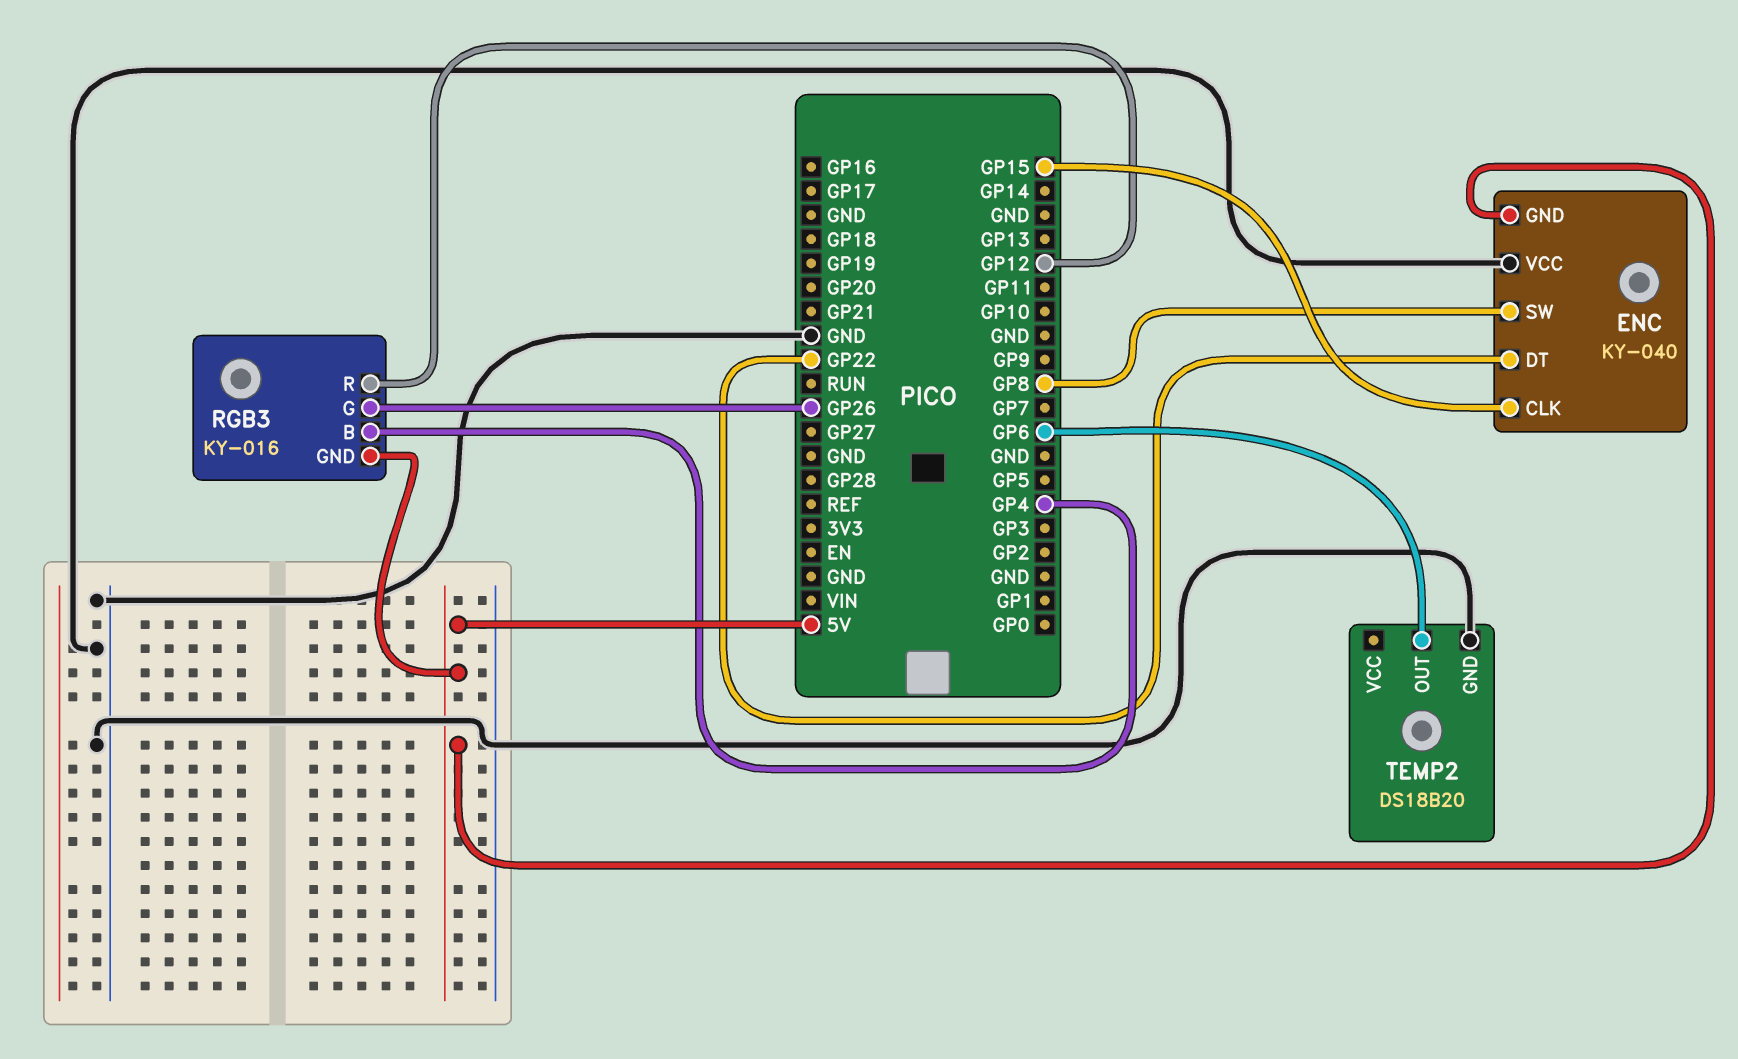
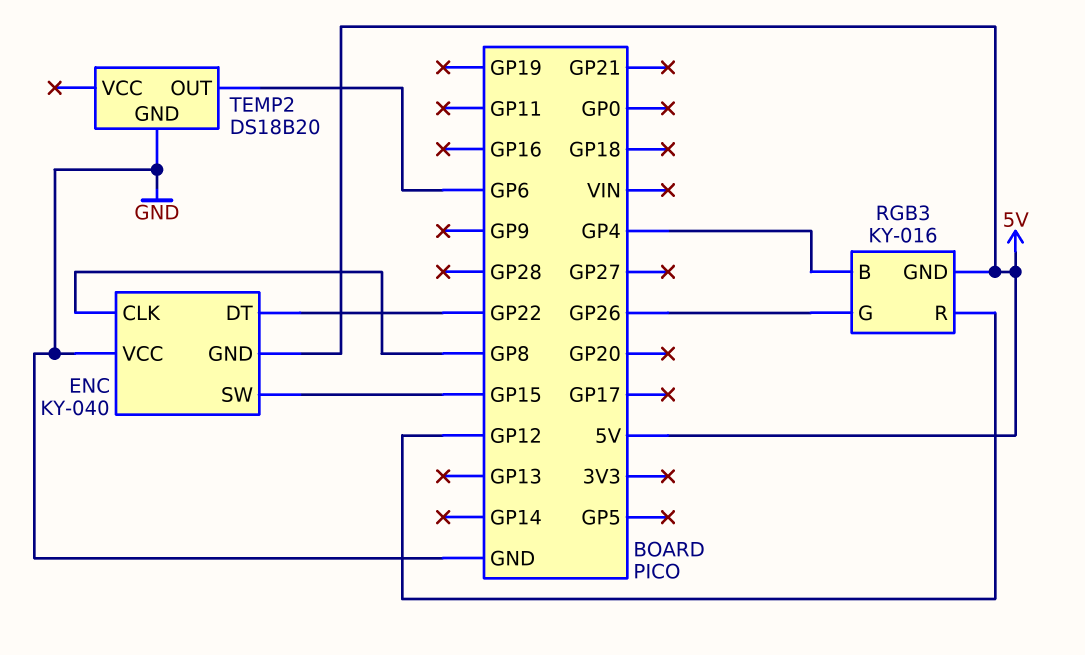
ENC pin CLK: GP15 -> GP8
ENC pin SW: GP8 -> GP15

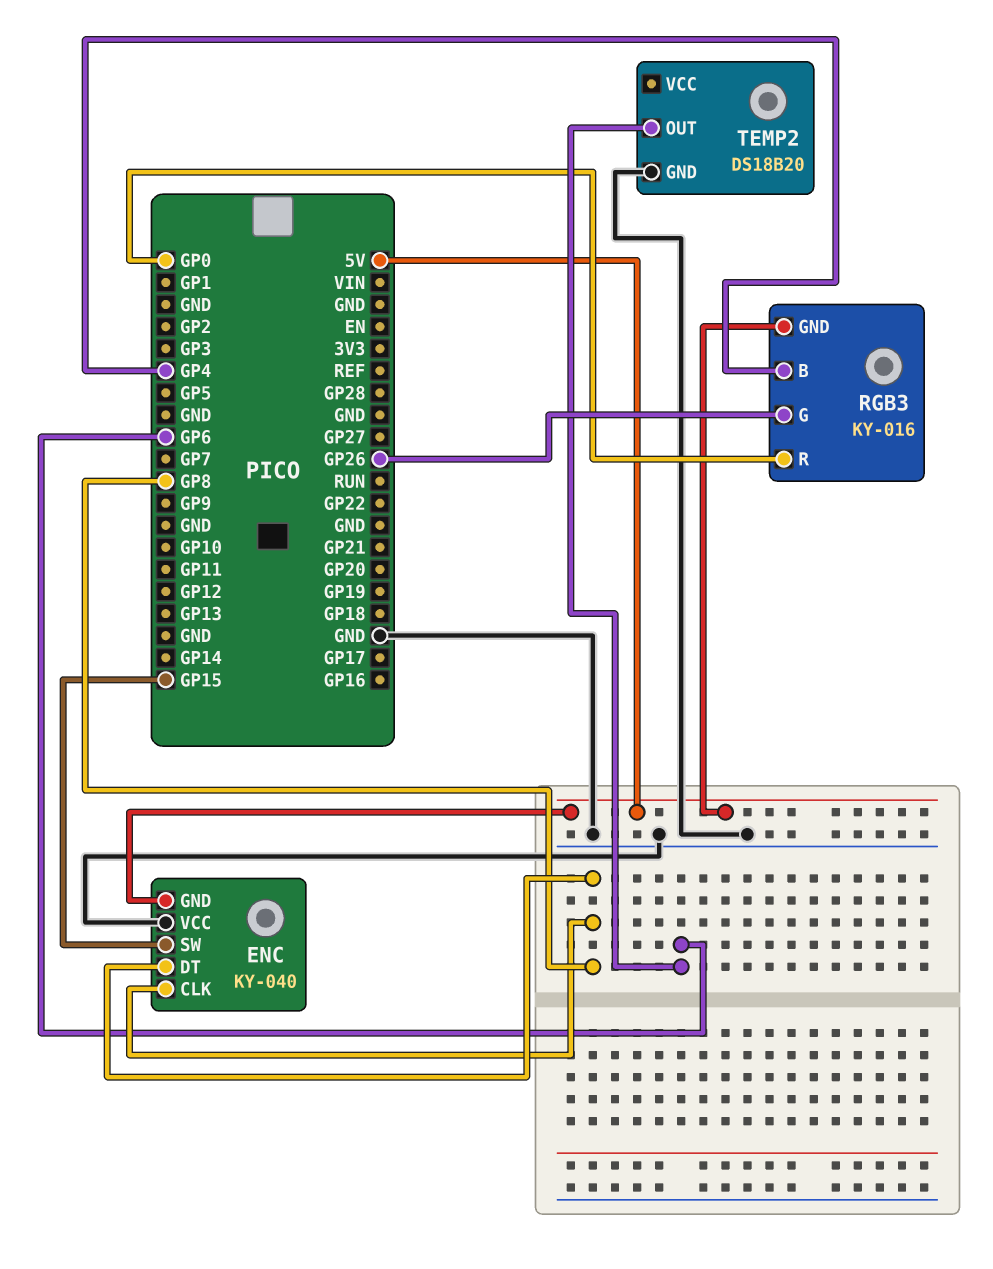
ENC pin DT: GP22 -> GP8
RGB3 pin R: GP12 -> GP0

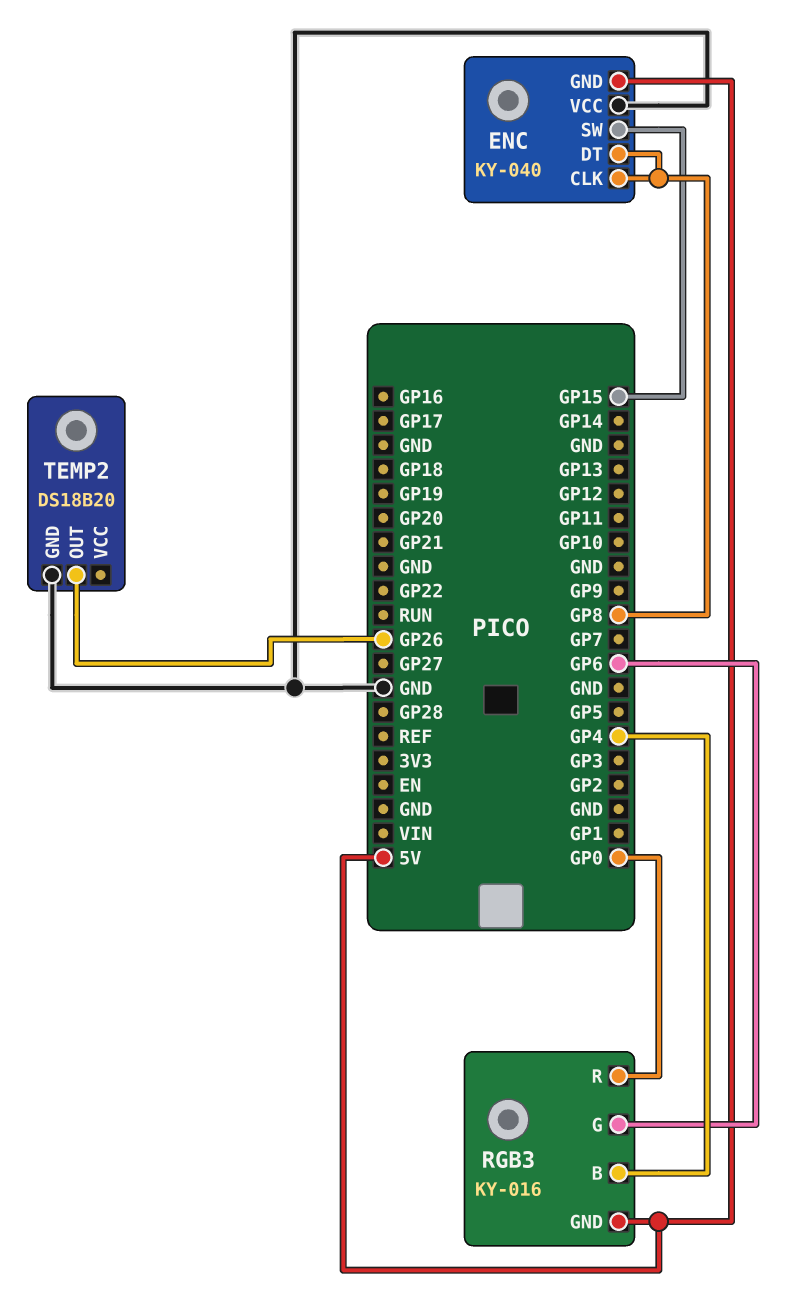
RGB3 pin G: GP26 -> GP6
TEMP2 pin OUT: GP6 -> GP26

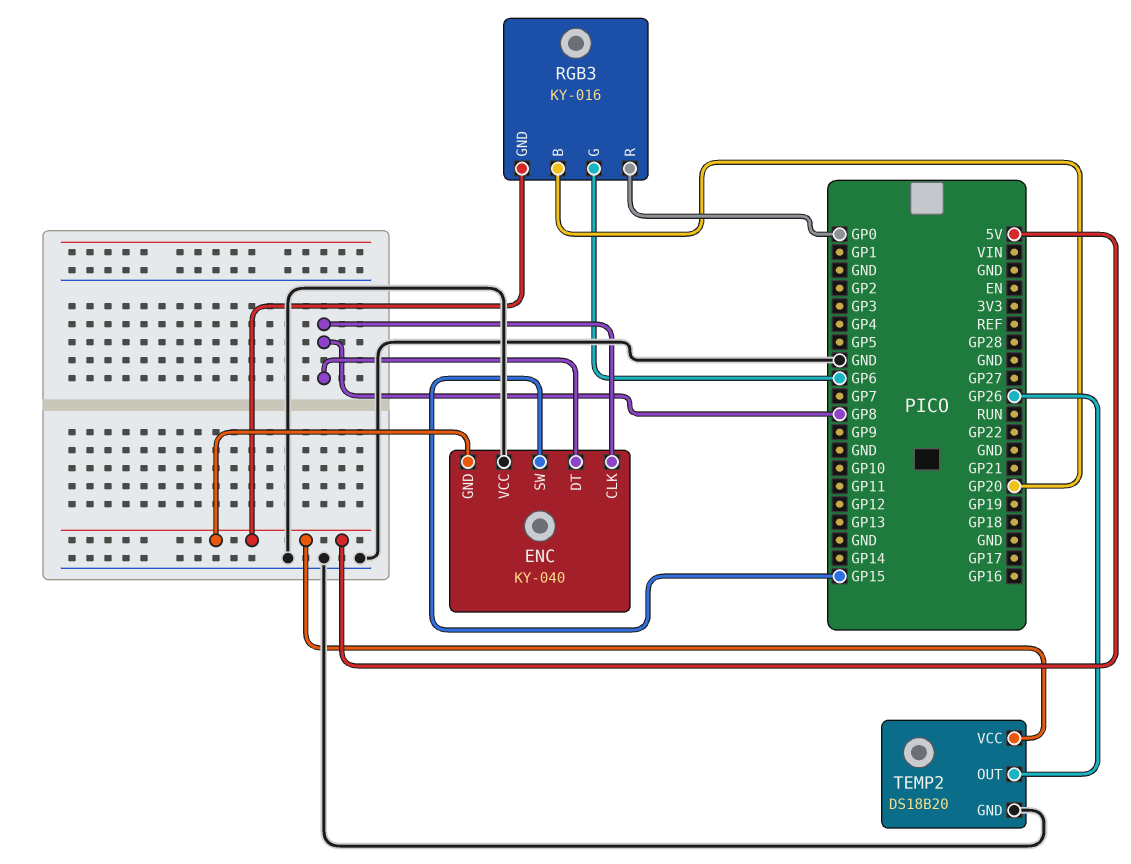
RGB3 pin B: GP4 -> GP20
TEMP2 pin VCC: none -> 5V

